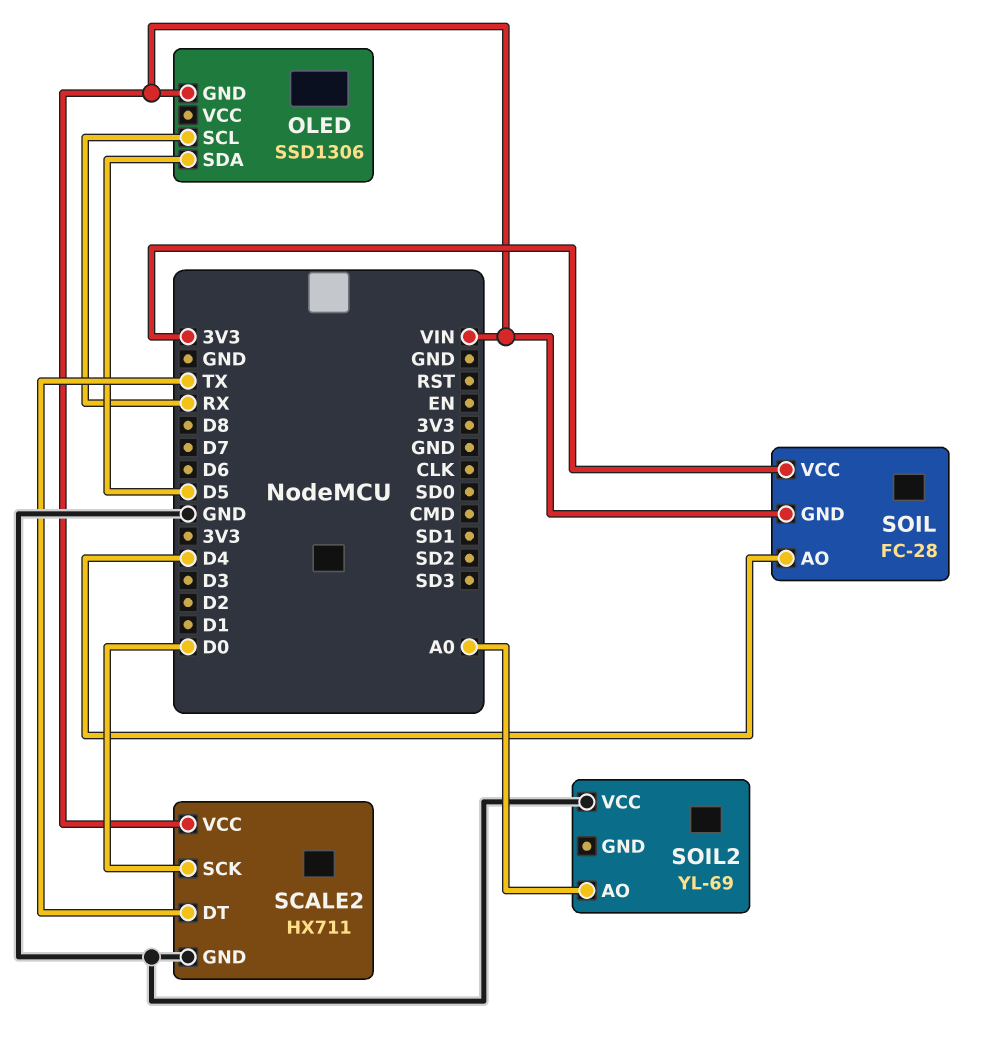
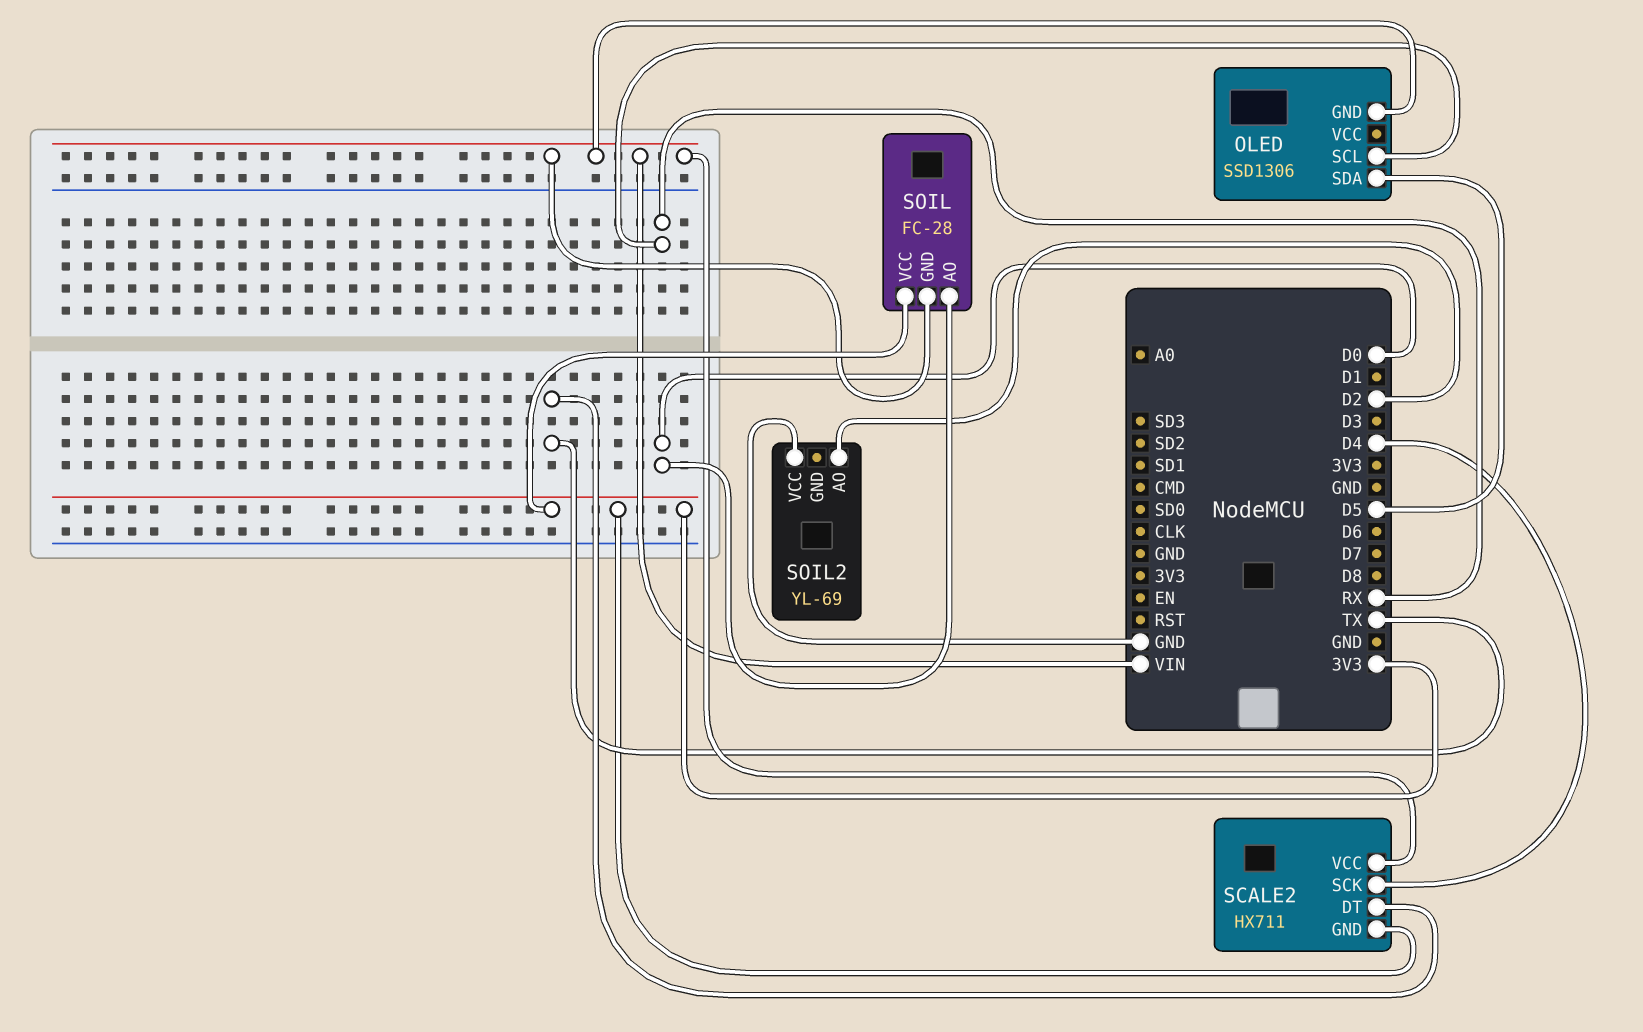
SCALE2 pin GND: GND -> 3V3
SCALE2 pin SCK: D0 -> D4
SOIL pin AO: D4 -> D0
SOIL2 pin AO: A0 -> D2

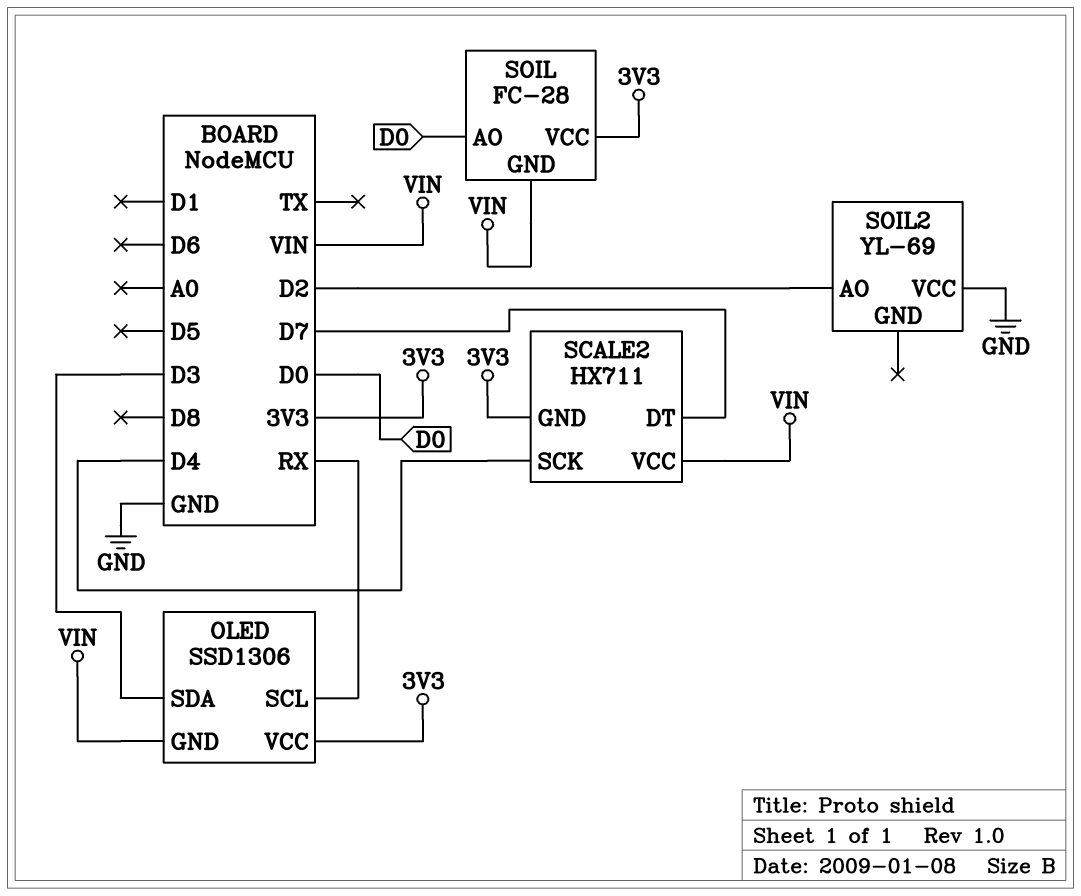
OLED pin SDA: D5 -> D3
OLED pin VCC: none -> 3V3
SCALE2 pin DT: TX -> D7

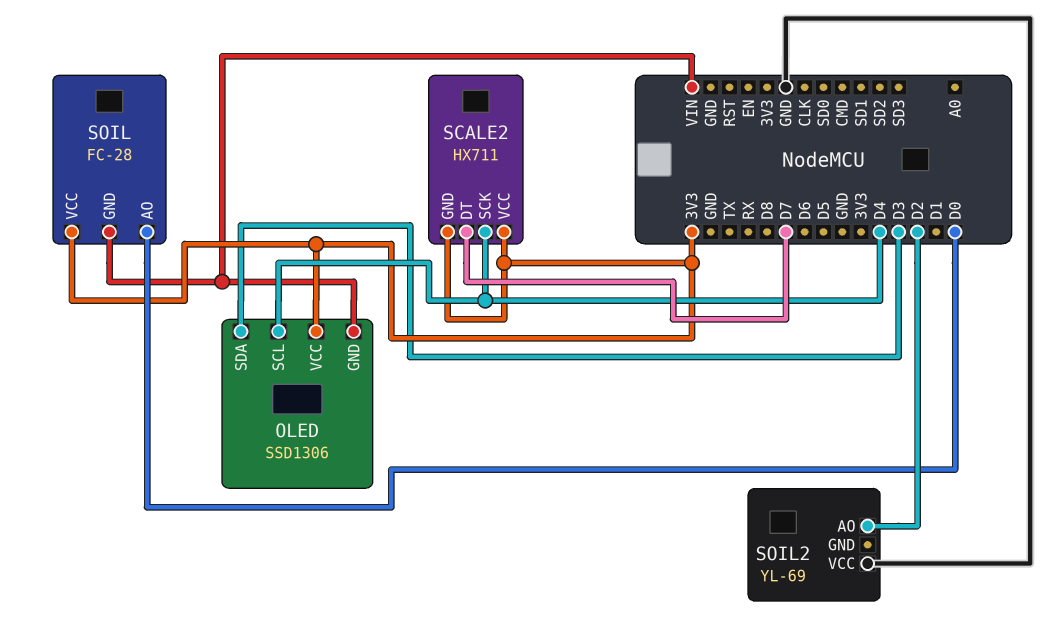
OLED pin SCL: RX -> D4
SCALE2 pin VCC: VIN -> 3V3

